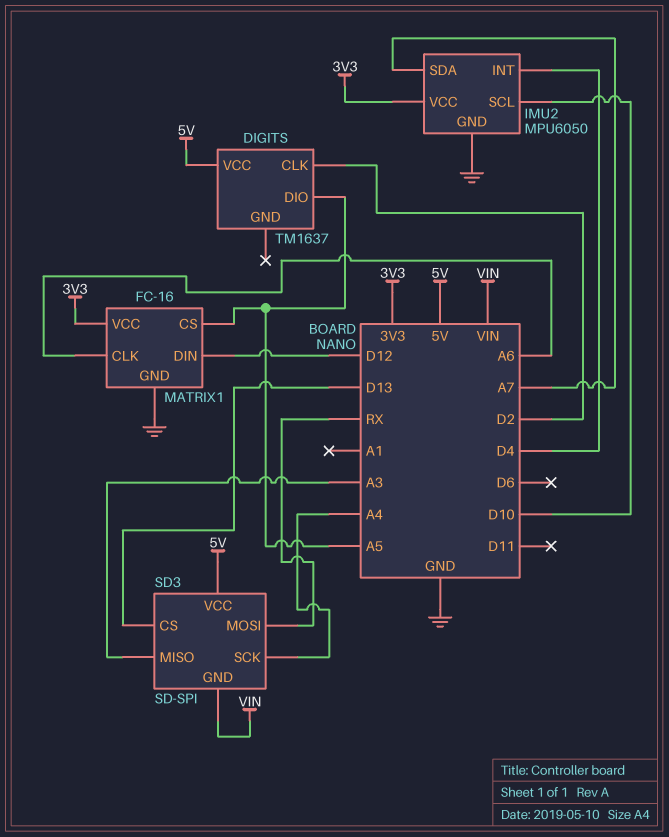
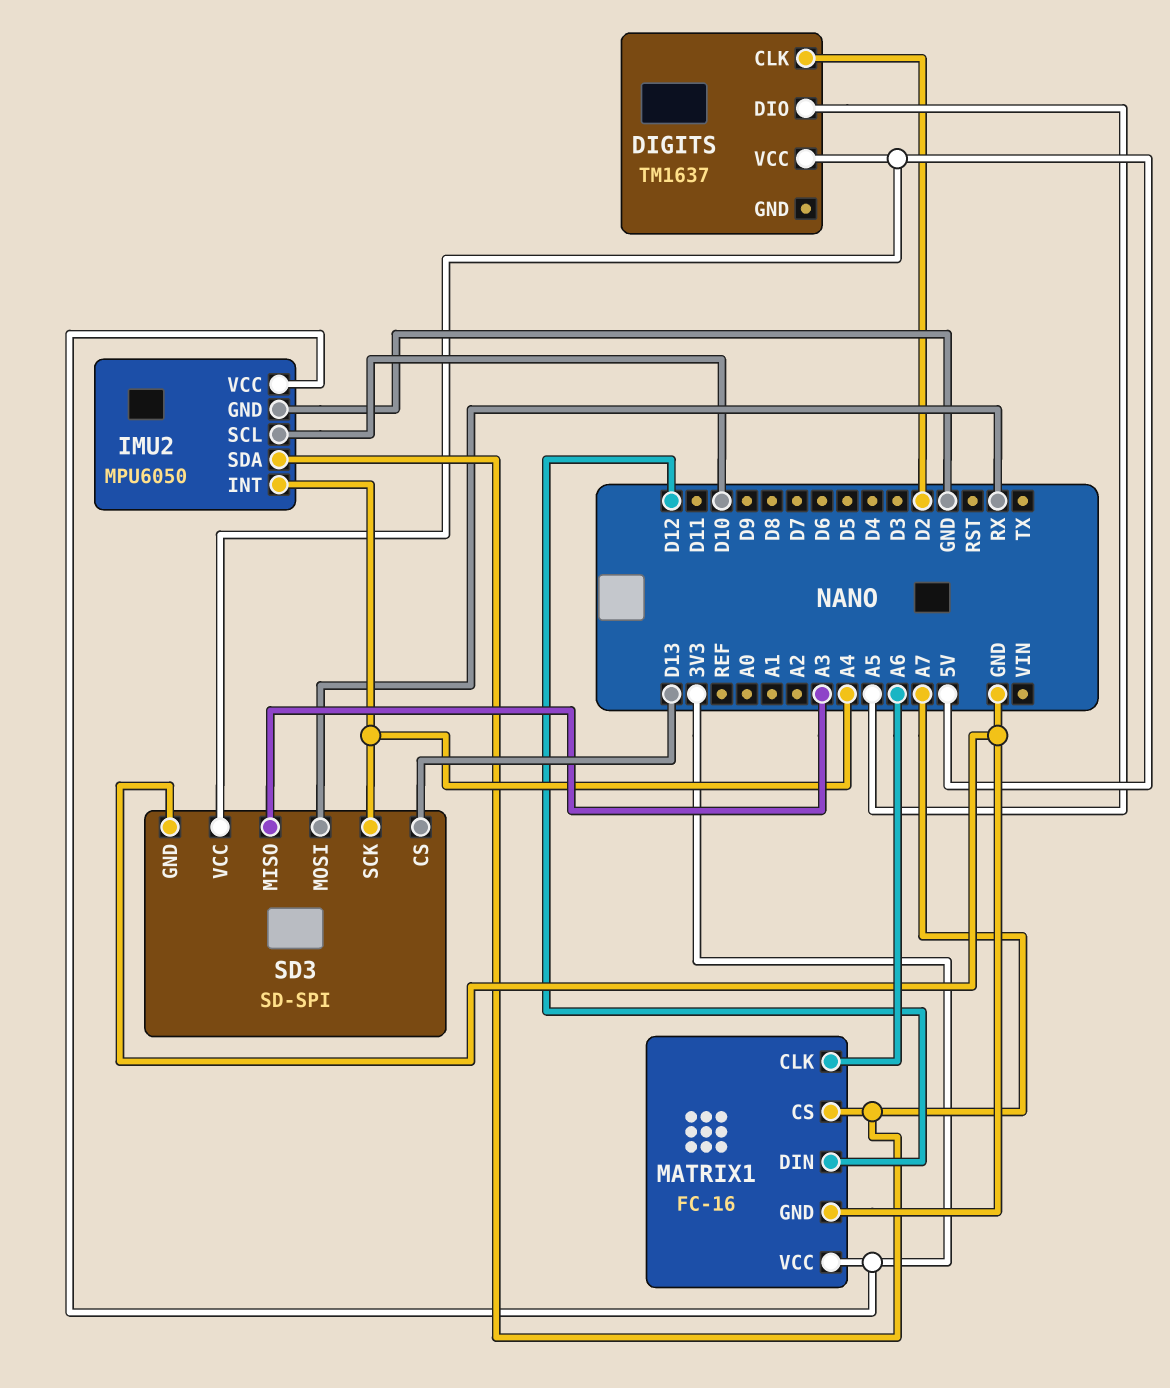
IMU2 pin INT: D4 -> A4
MATRIX1 pin CS: A5 -> A7
SD3 pin GND: VIN -> GND

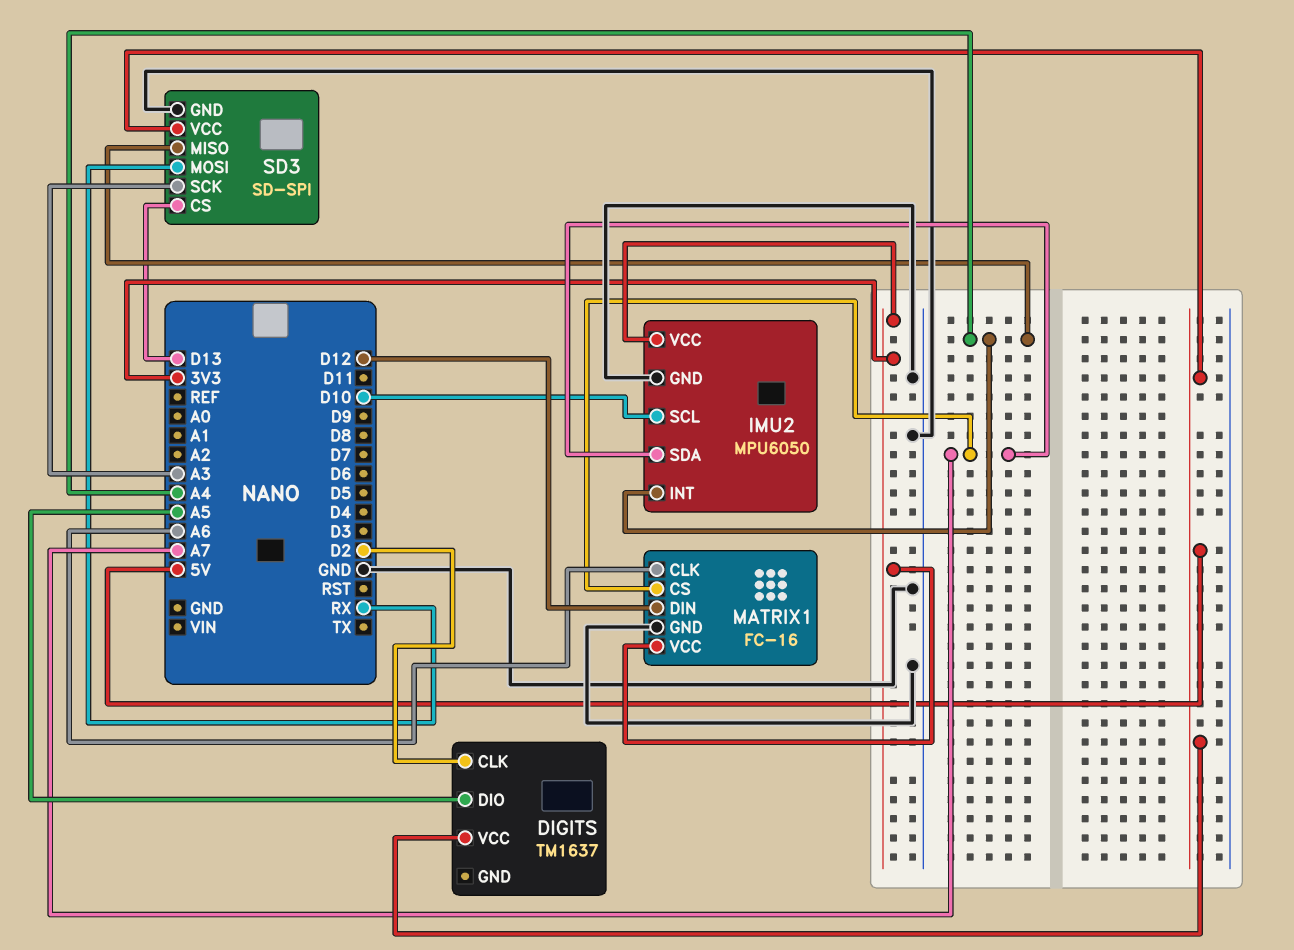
SD3 pin MISO: A3 -> A4
SD3 pin SCK: A4 -> A3

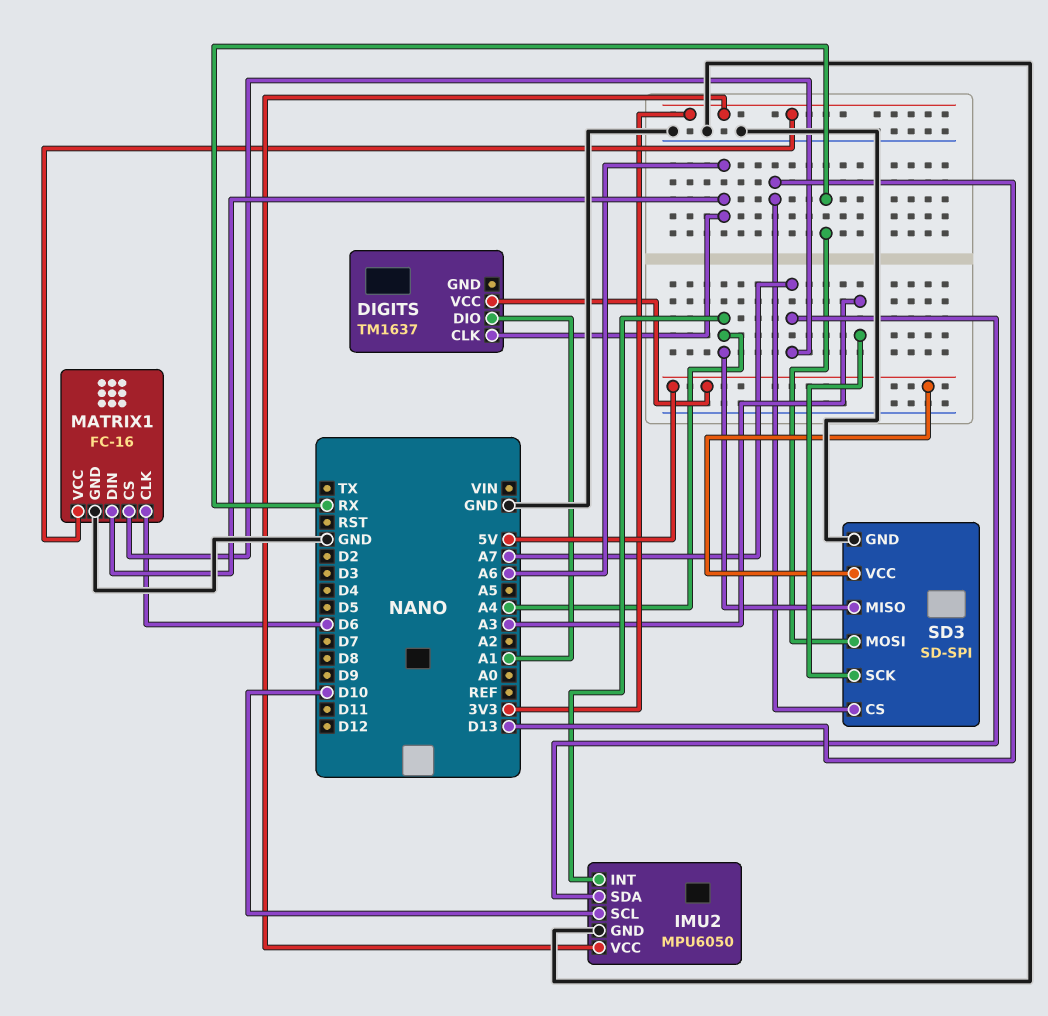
DIGITS pin CLK: D2 -> A6
DIGITS pin DIO: A5 -> A1
MATRIX1 pin CLK: A6 -> D6
MATRIX1 pin DIN: D12 -> A6

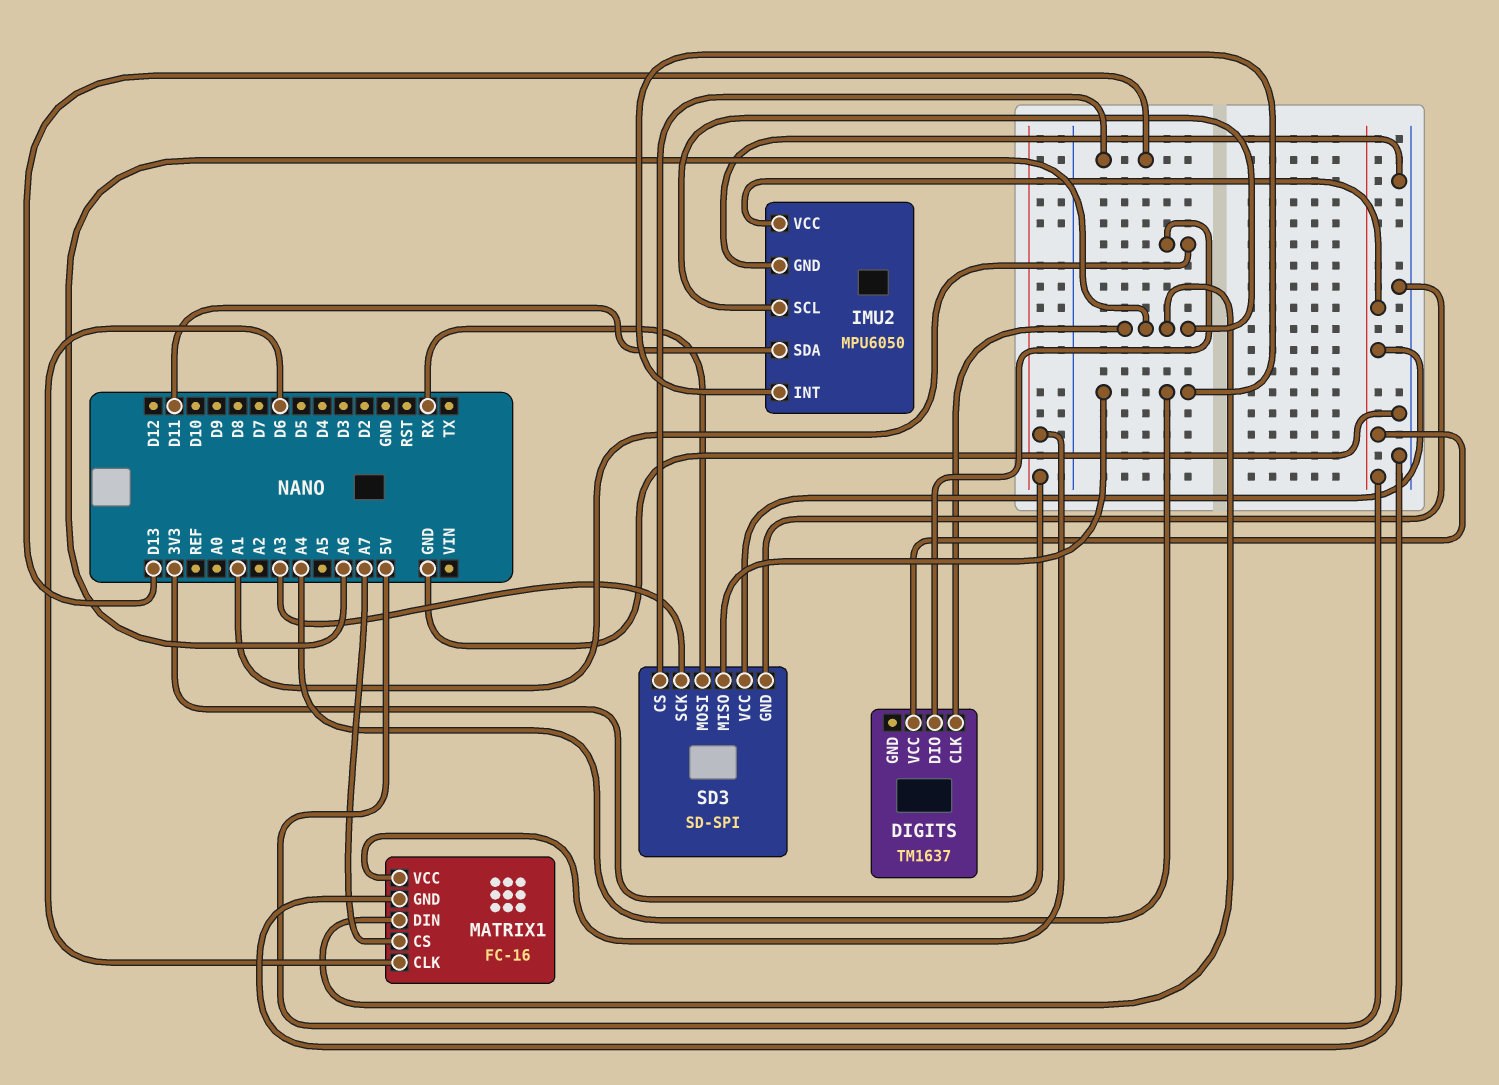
IMU2 pin SCL: D10 -> A6
IMU2 pin SDA: A7 -> D11
IMU2 pin VCC: 3V3 -> 5V

